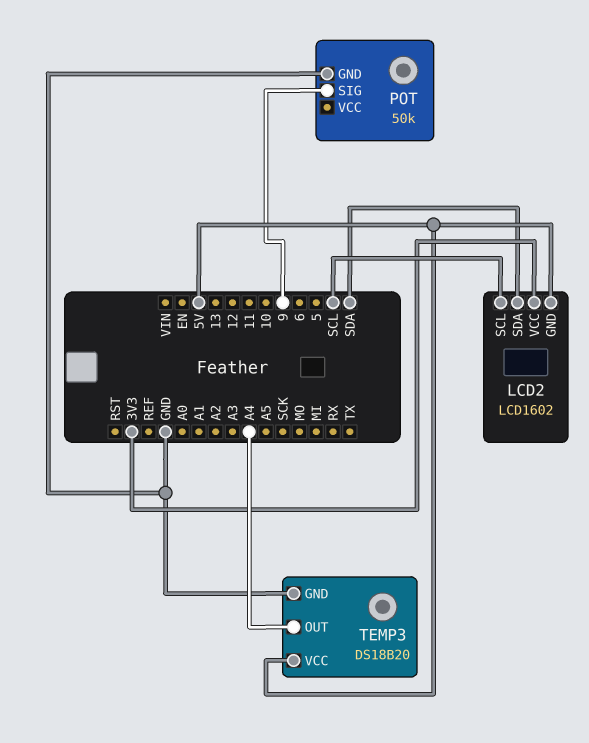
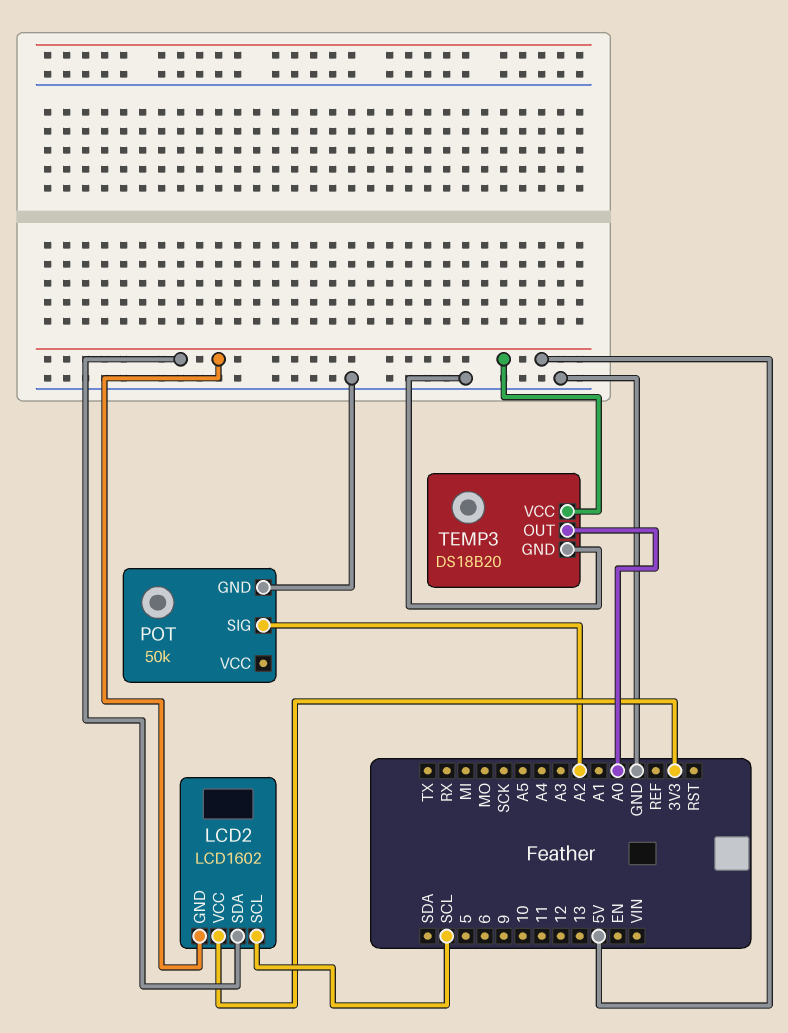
LCD2 pin SDA: SDA -> 5V
POT pin SIG: 9 -> A2
TEMP3 pin OUT: A4 -> A0

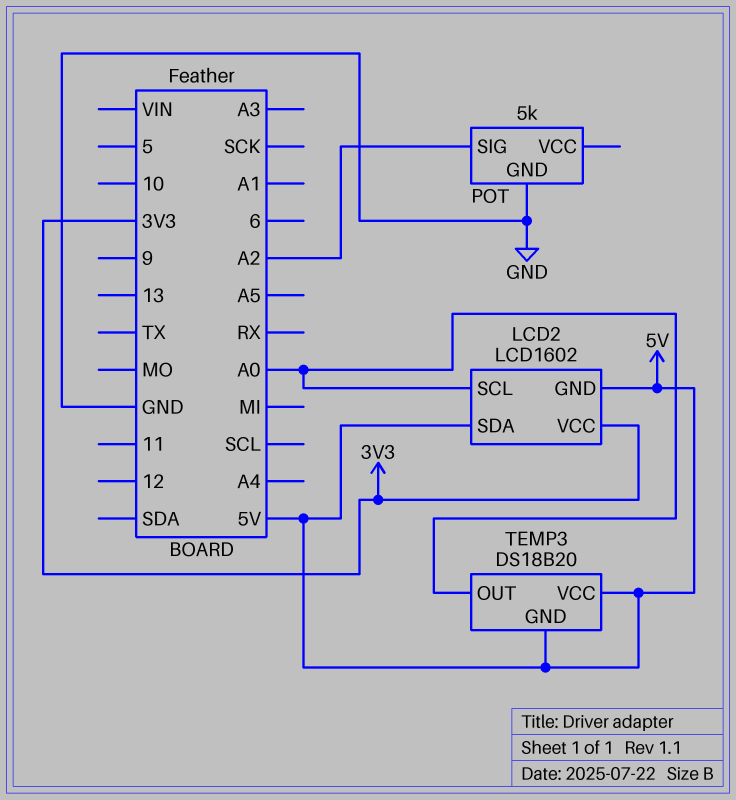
LCD2 pin SCL: SCL -> A0
POT: 50k -> 5k
TEMP3 pin GND: GND -> 5V

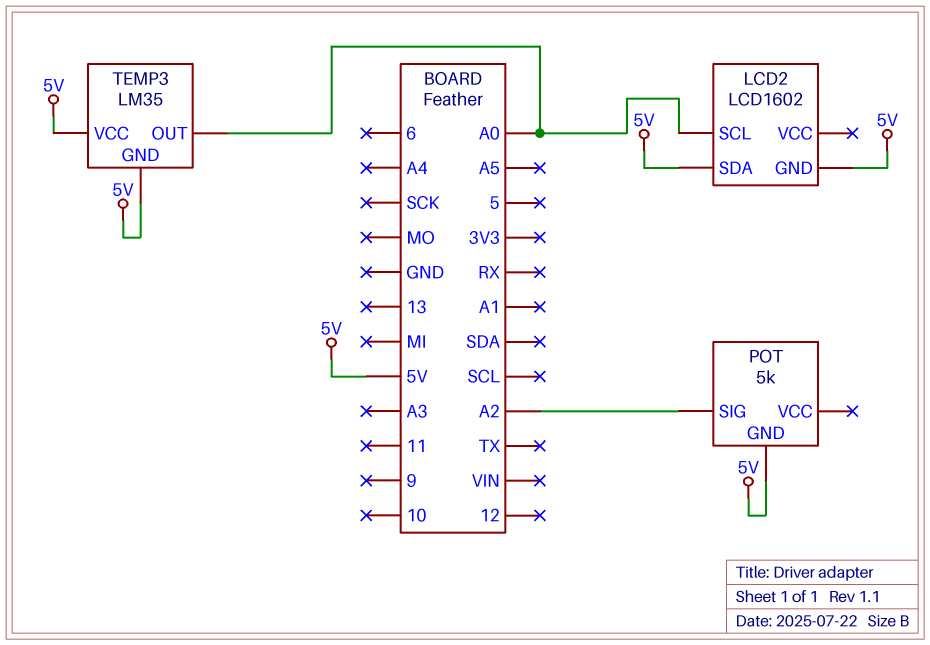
LCD2 pin VCC: 3V3 -> none
POT pin GND: GND -> 5V
TEMP3: DS18B20 -> LM35

